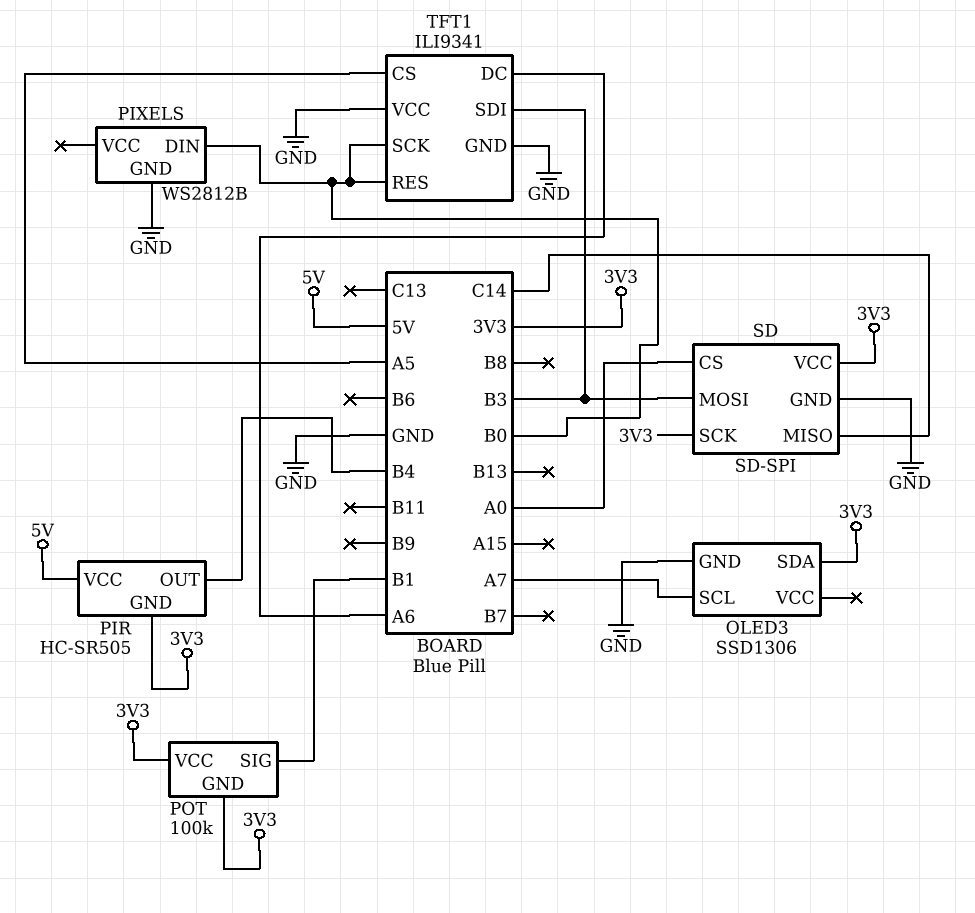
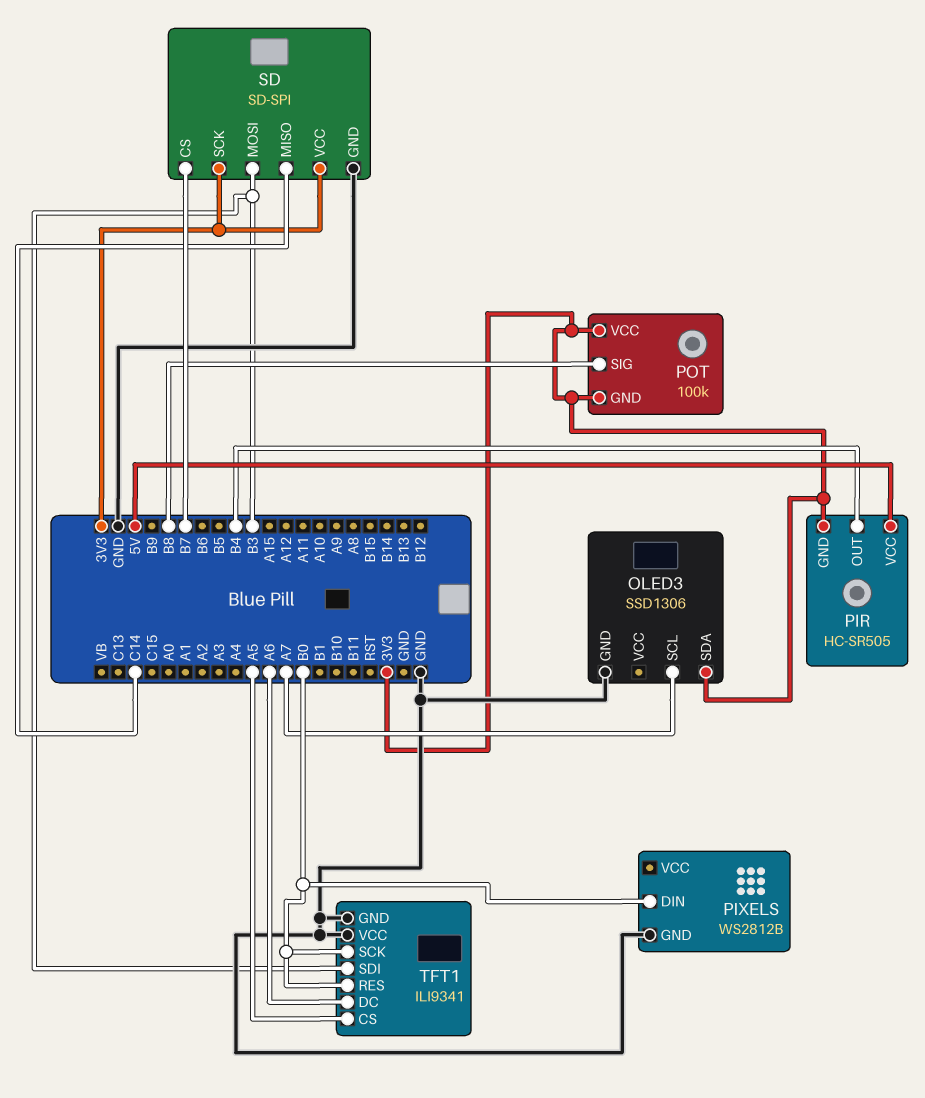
POT pin SIG: B1 -> B8
SD pin CS: A0 -> B7

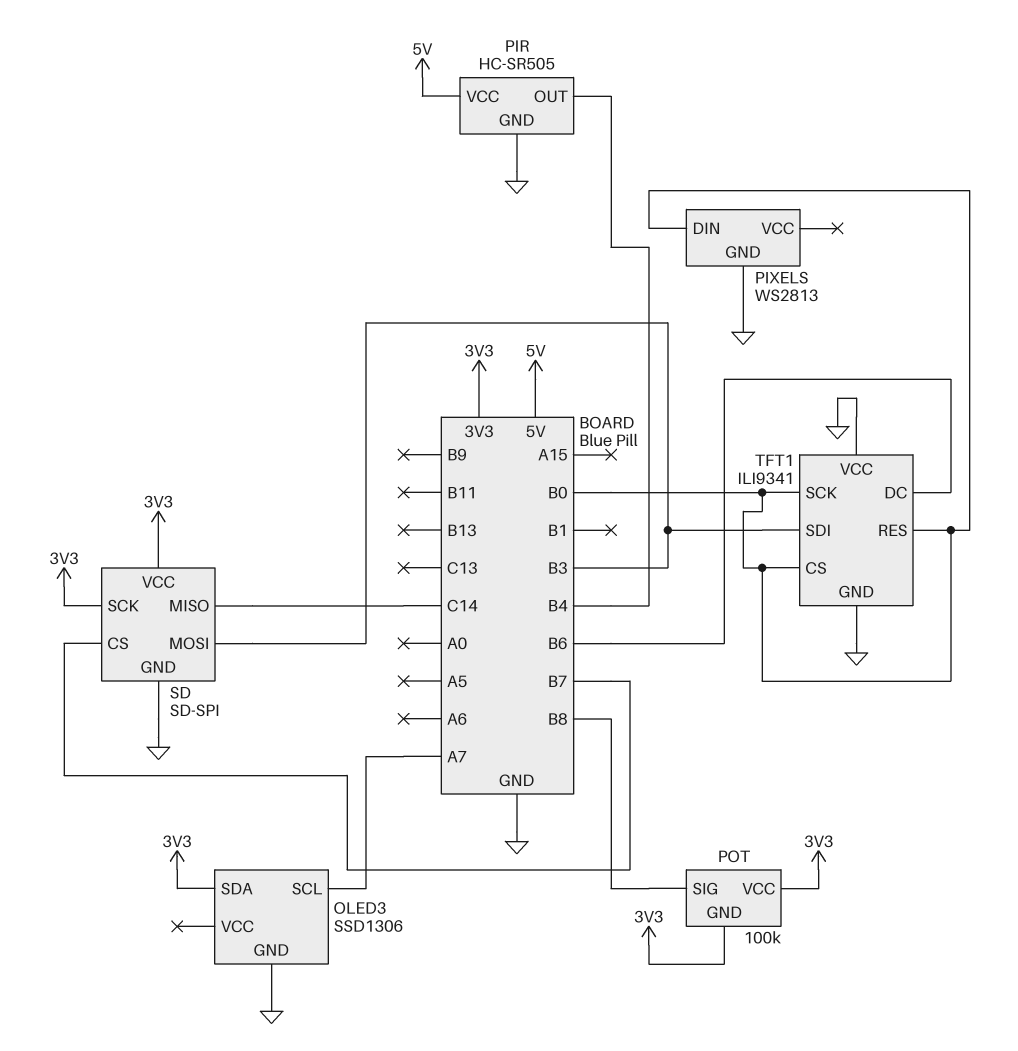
PIR pin GND: 3V3 -> GND
PIXELS: WS2812B -> WS2813
TFT1 pin CS: A5 -> B0
TFT1 pin DC: A6 -> B6

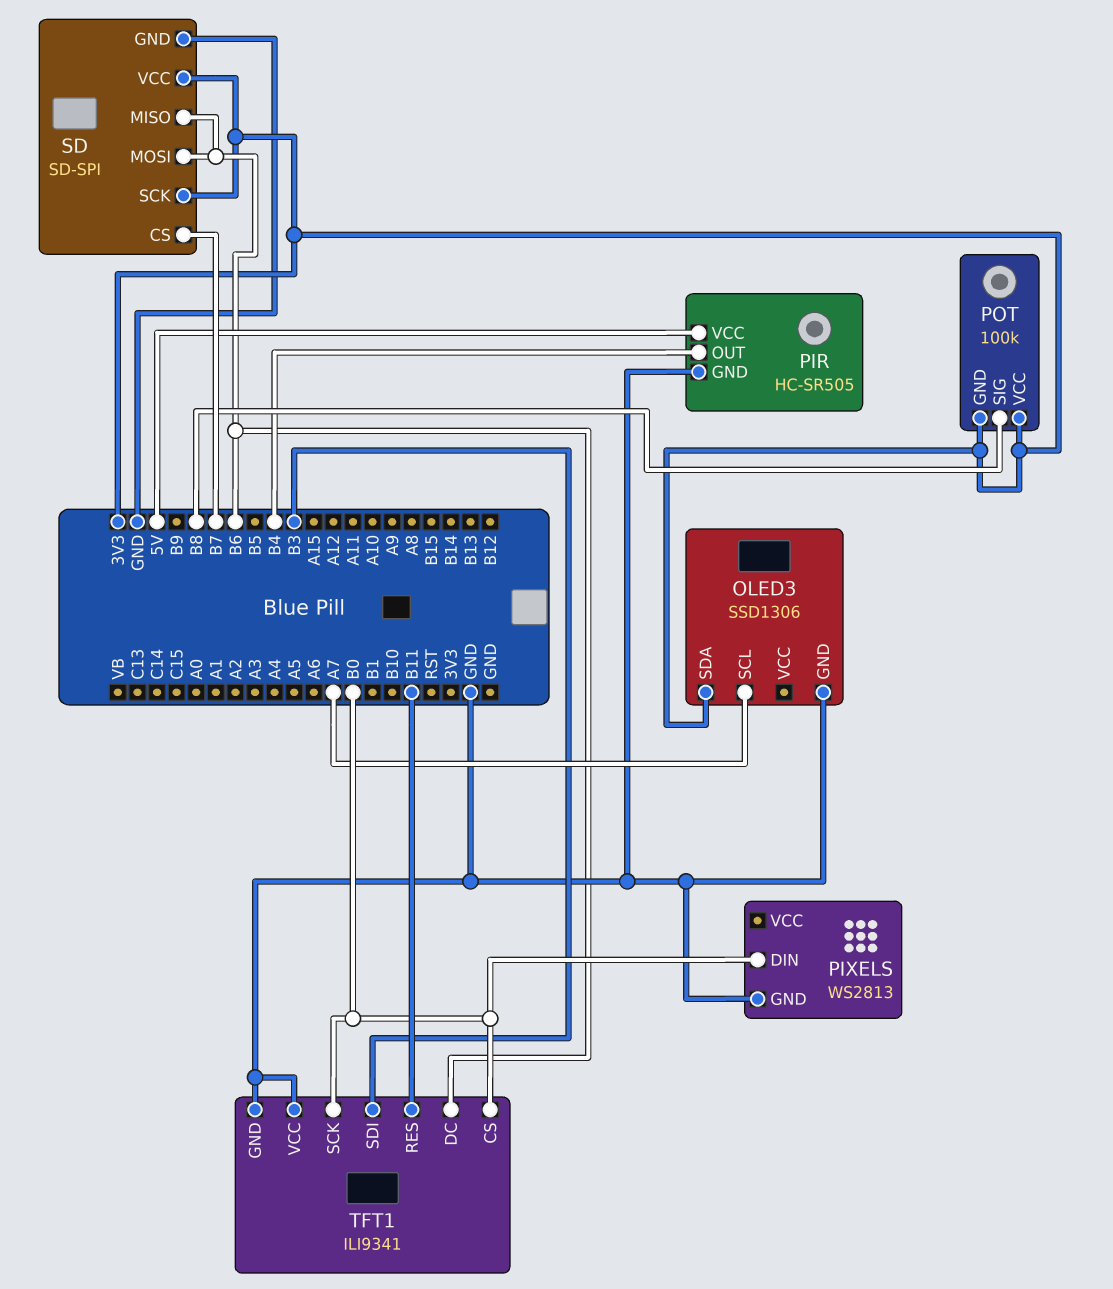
SD pin MISO: C14 -> B6
SD pin MOSI: B3 -> B6
TFT1 pin RES: B0 -> B11

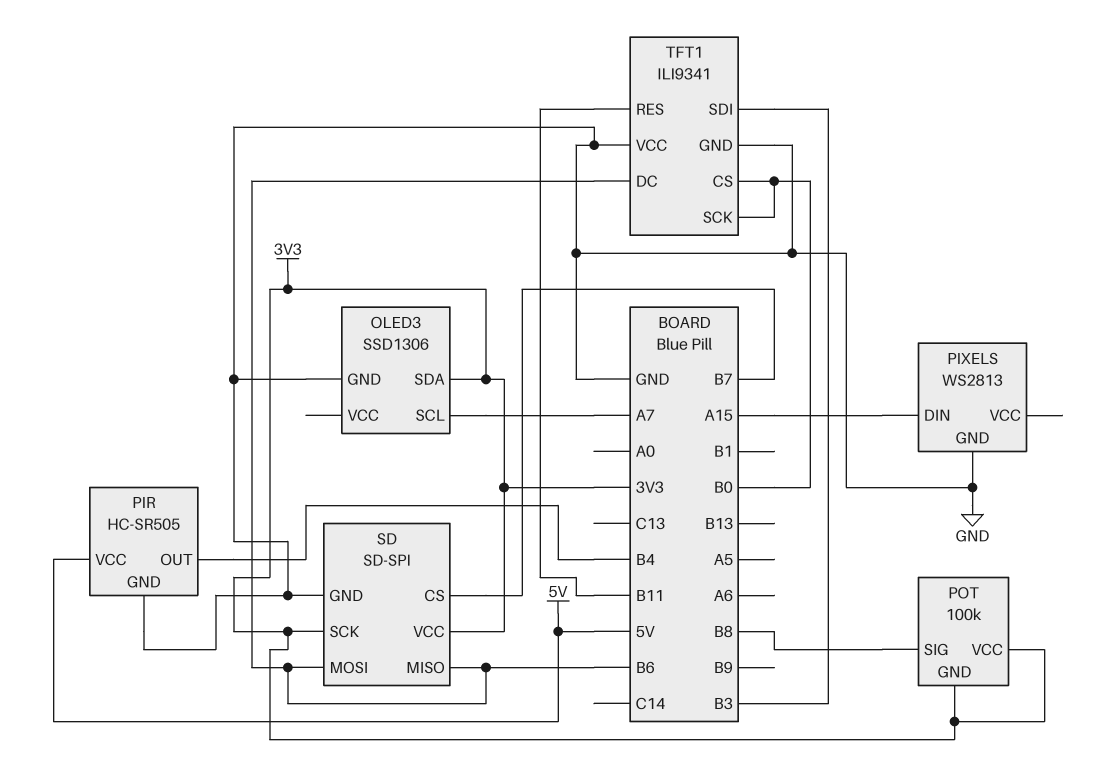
PIXELS pin DIN: B0 -> A15

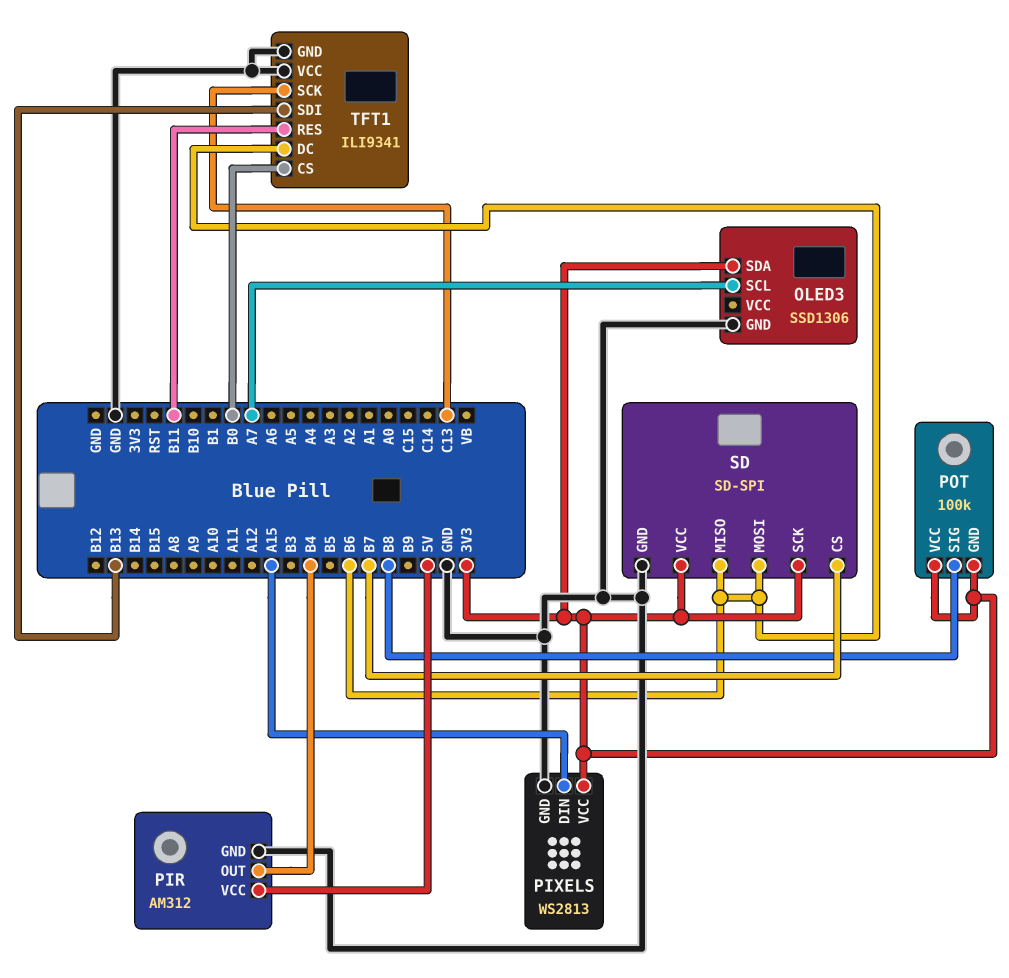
PIR: HC-SR505 -> AM312
PIXELS pin VCC: none -> 3V3
TFT1 pin SCK: B0 -> C13
TFT1 pin SDI: B3 -> B13

